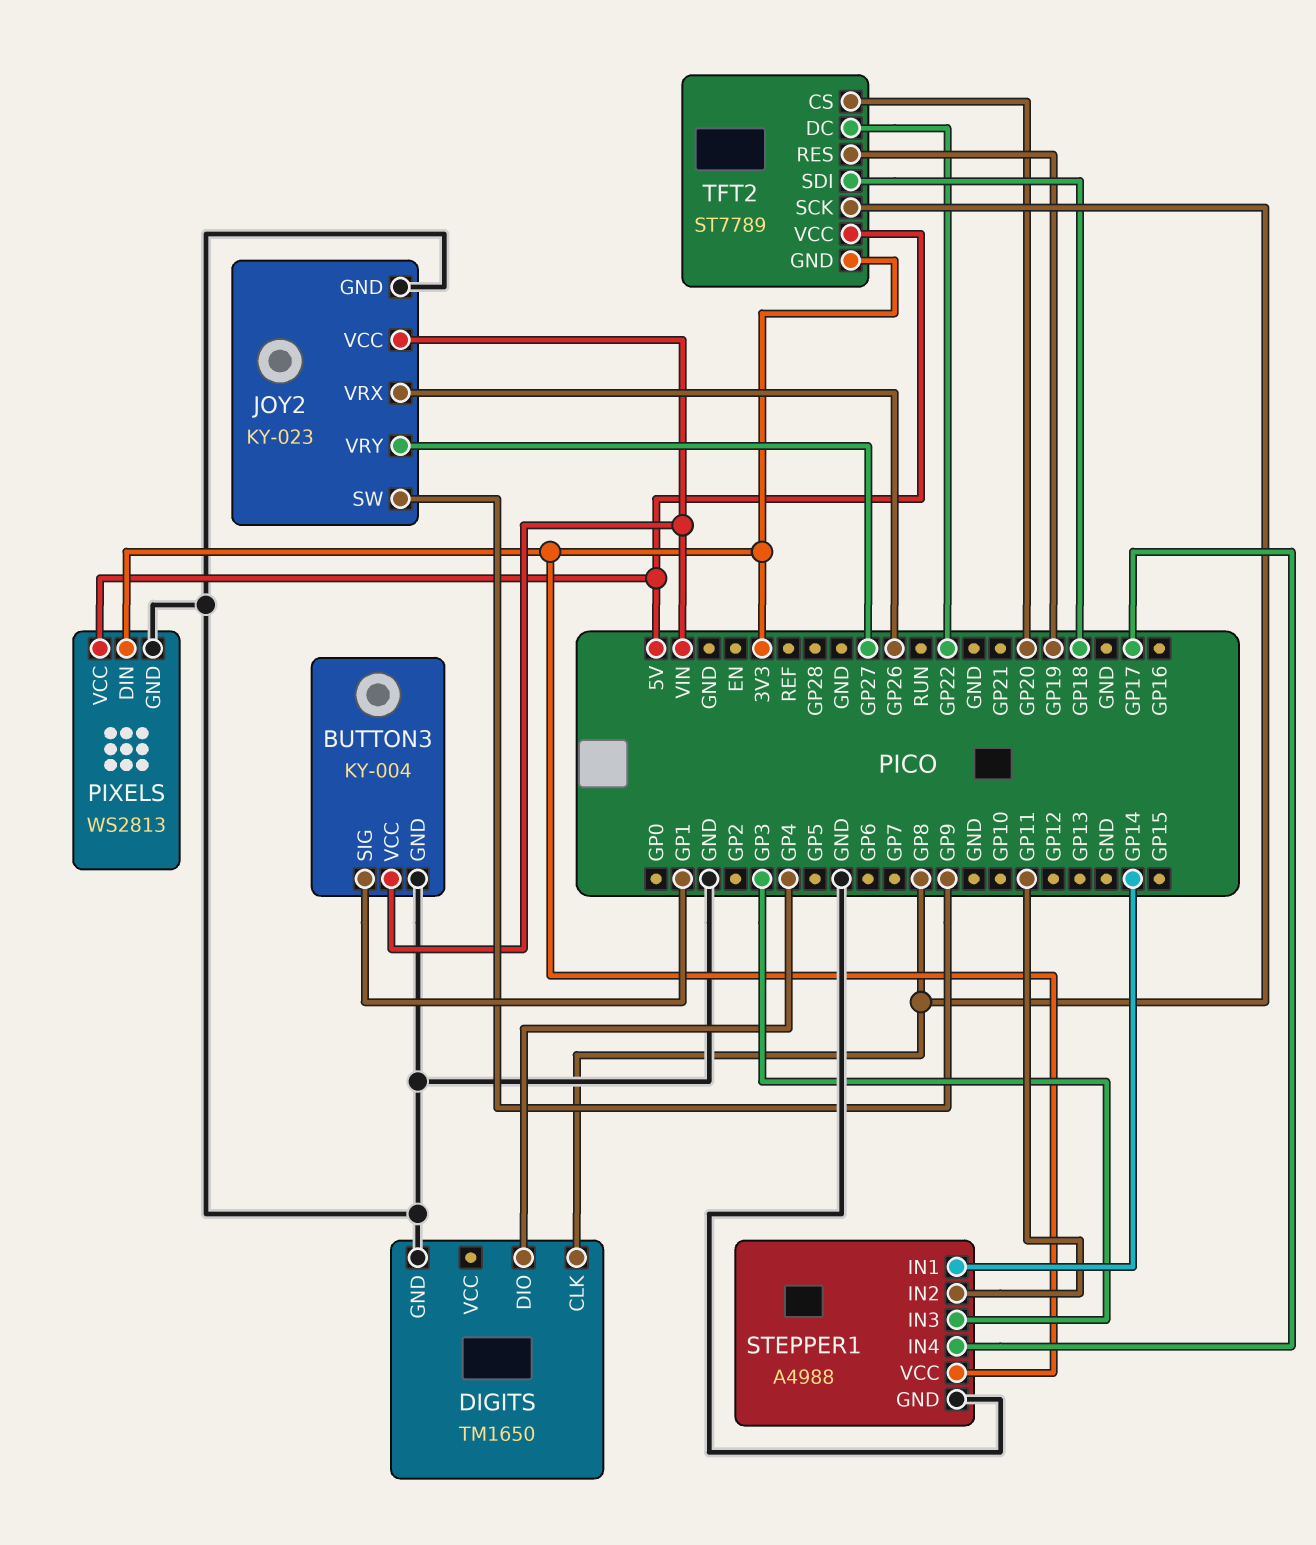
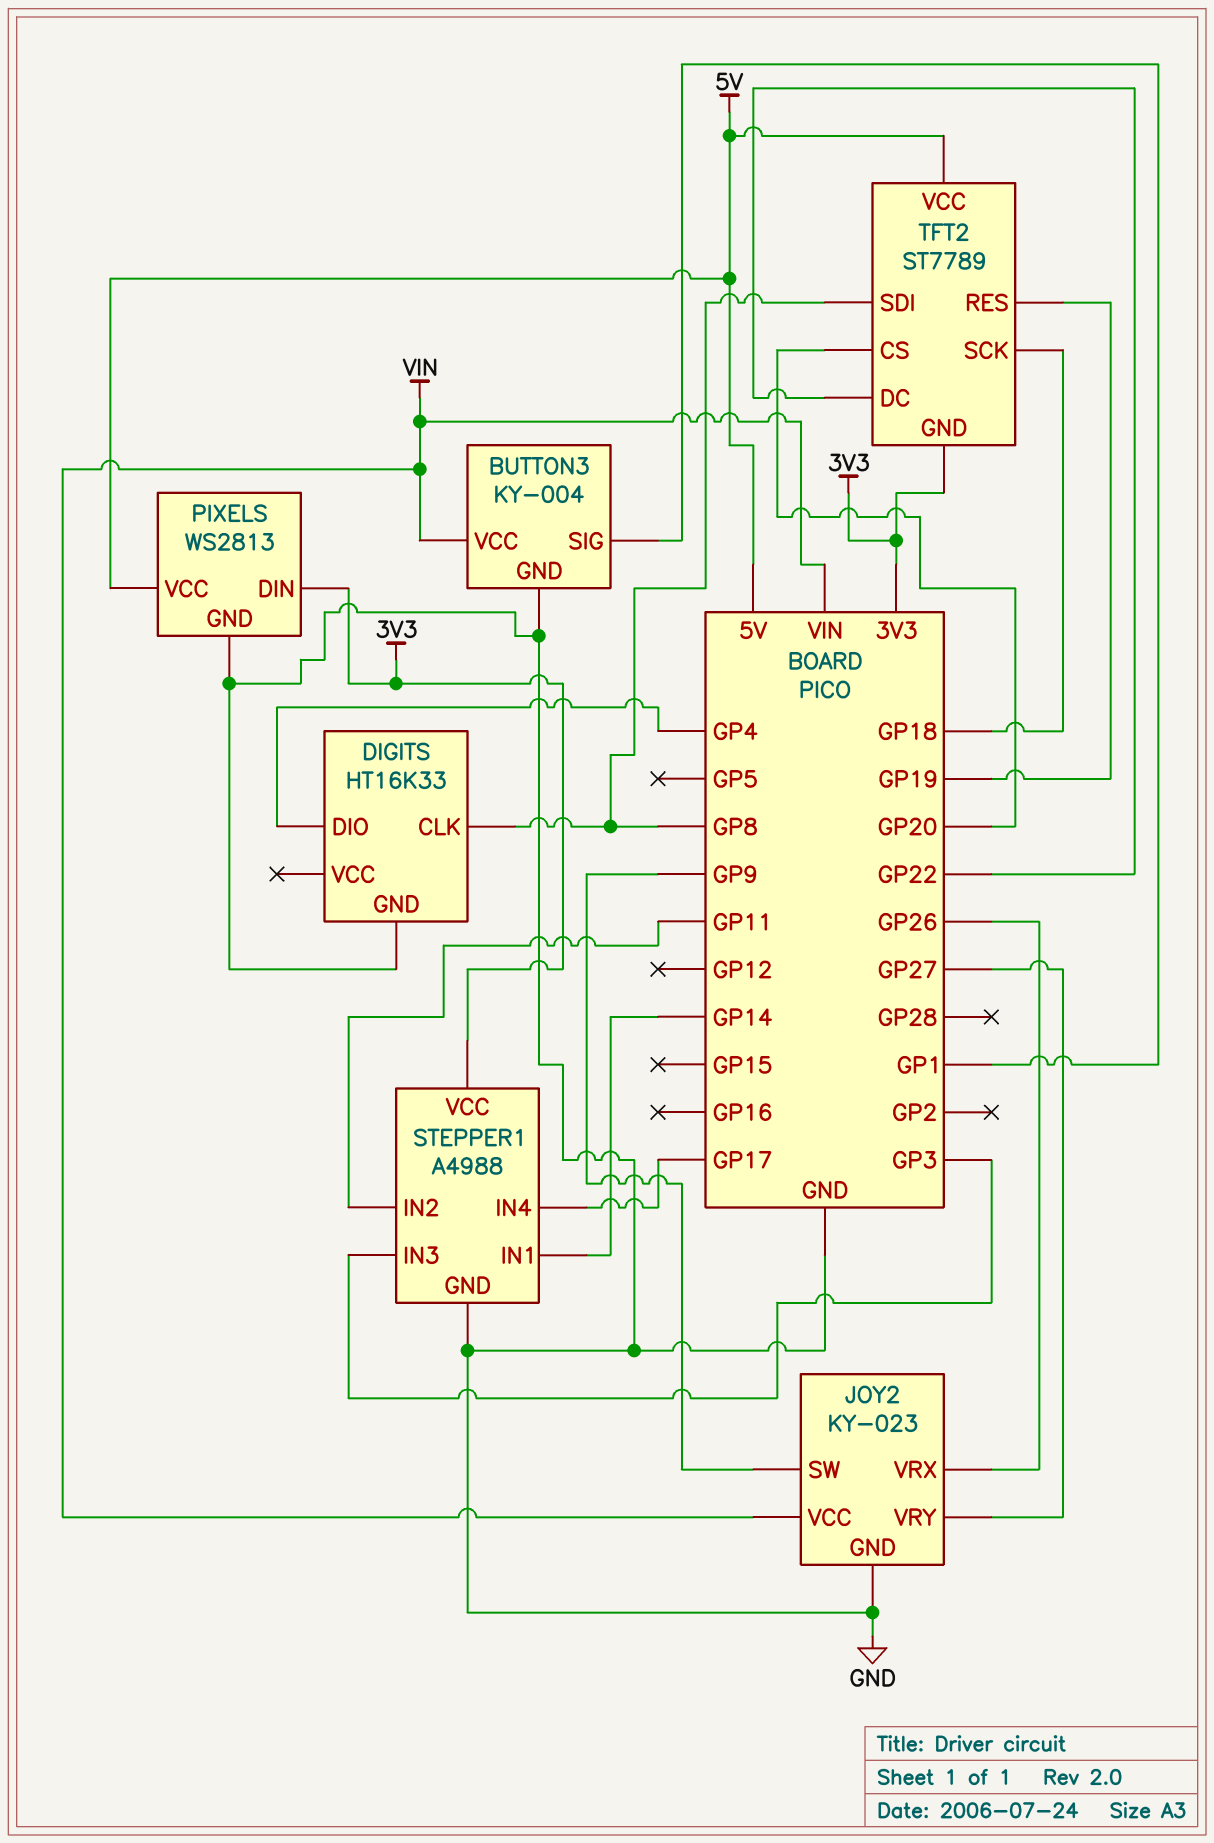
DIGITS: TM1650 -> HT16K33
TFT2 pin SCK: GP8 -> GP18
TFT2 pin SDI: GP18 -> GP8

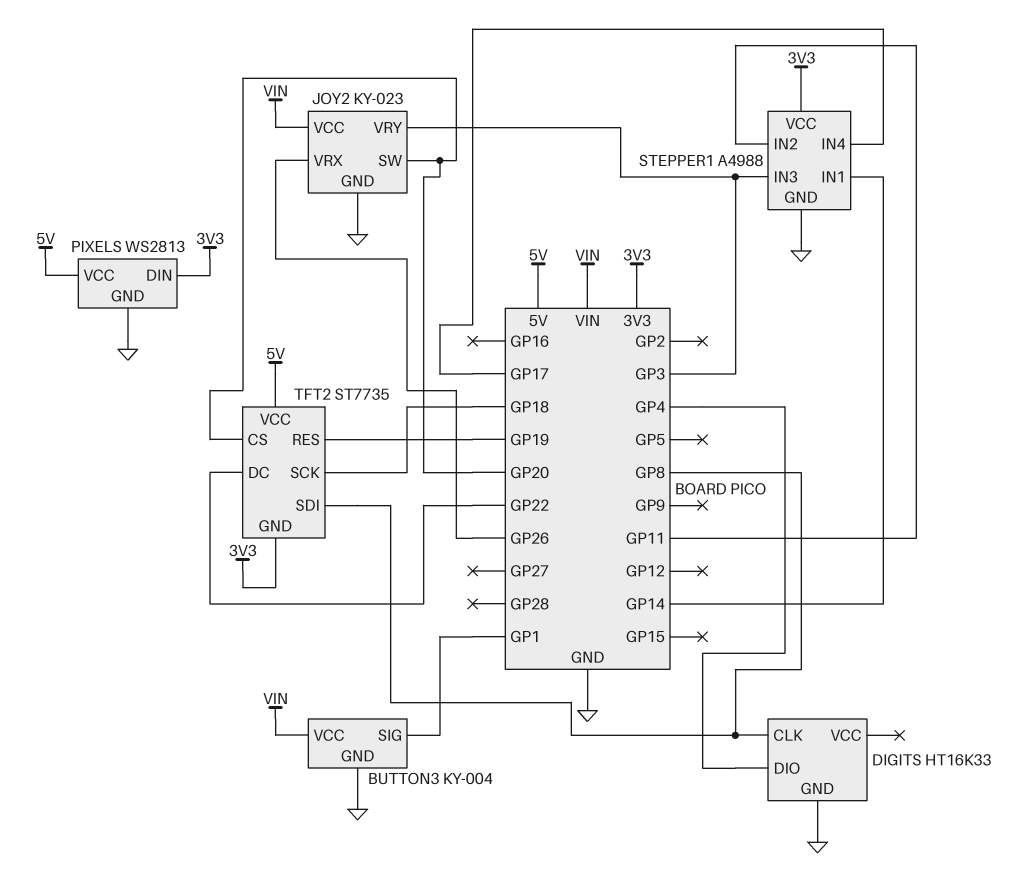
JOY2 pin SW: GP9 -> GP20
JOY2 pin VRY: GP27 -> GP3
TFT2: ST7789 -> ST7735

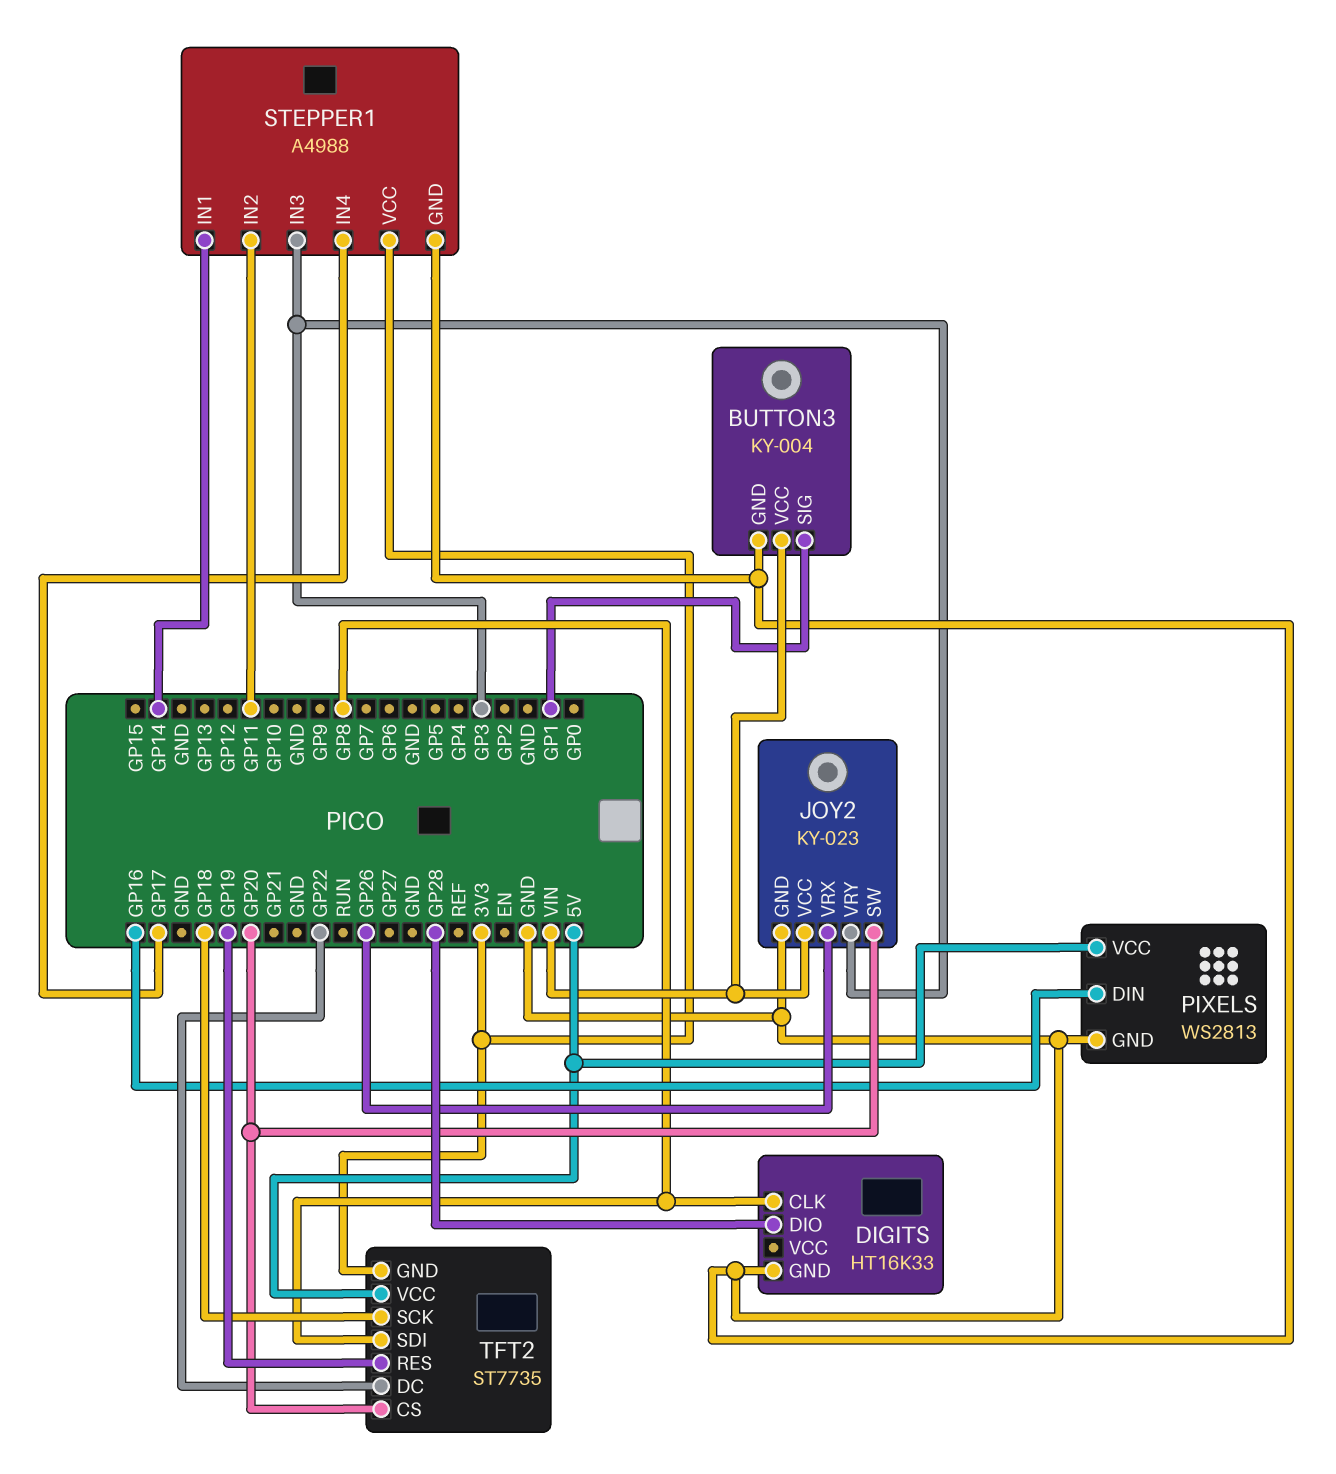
DIGITS pin DIO: GP4 -> GP28
PIXELS pin DIN: 3V3 -> GP16

